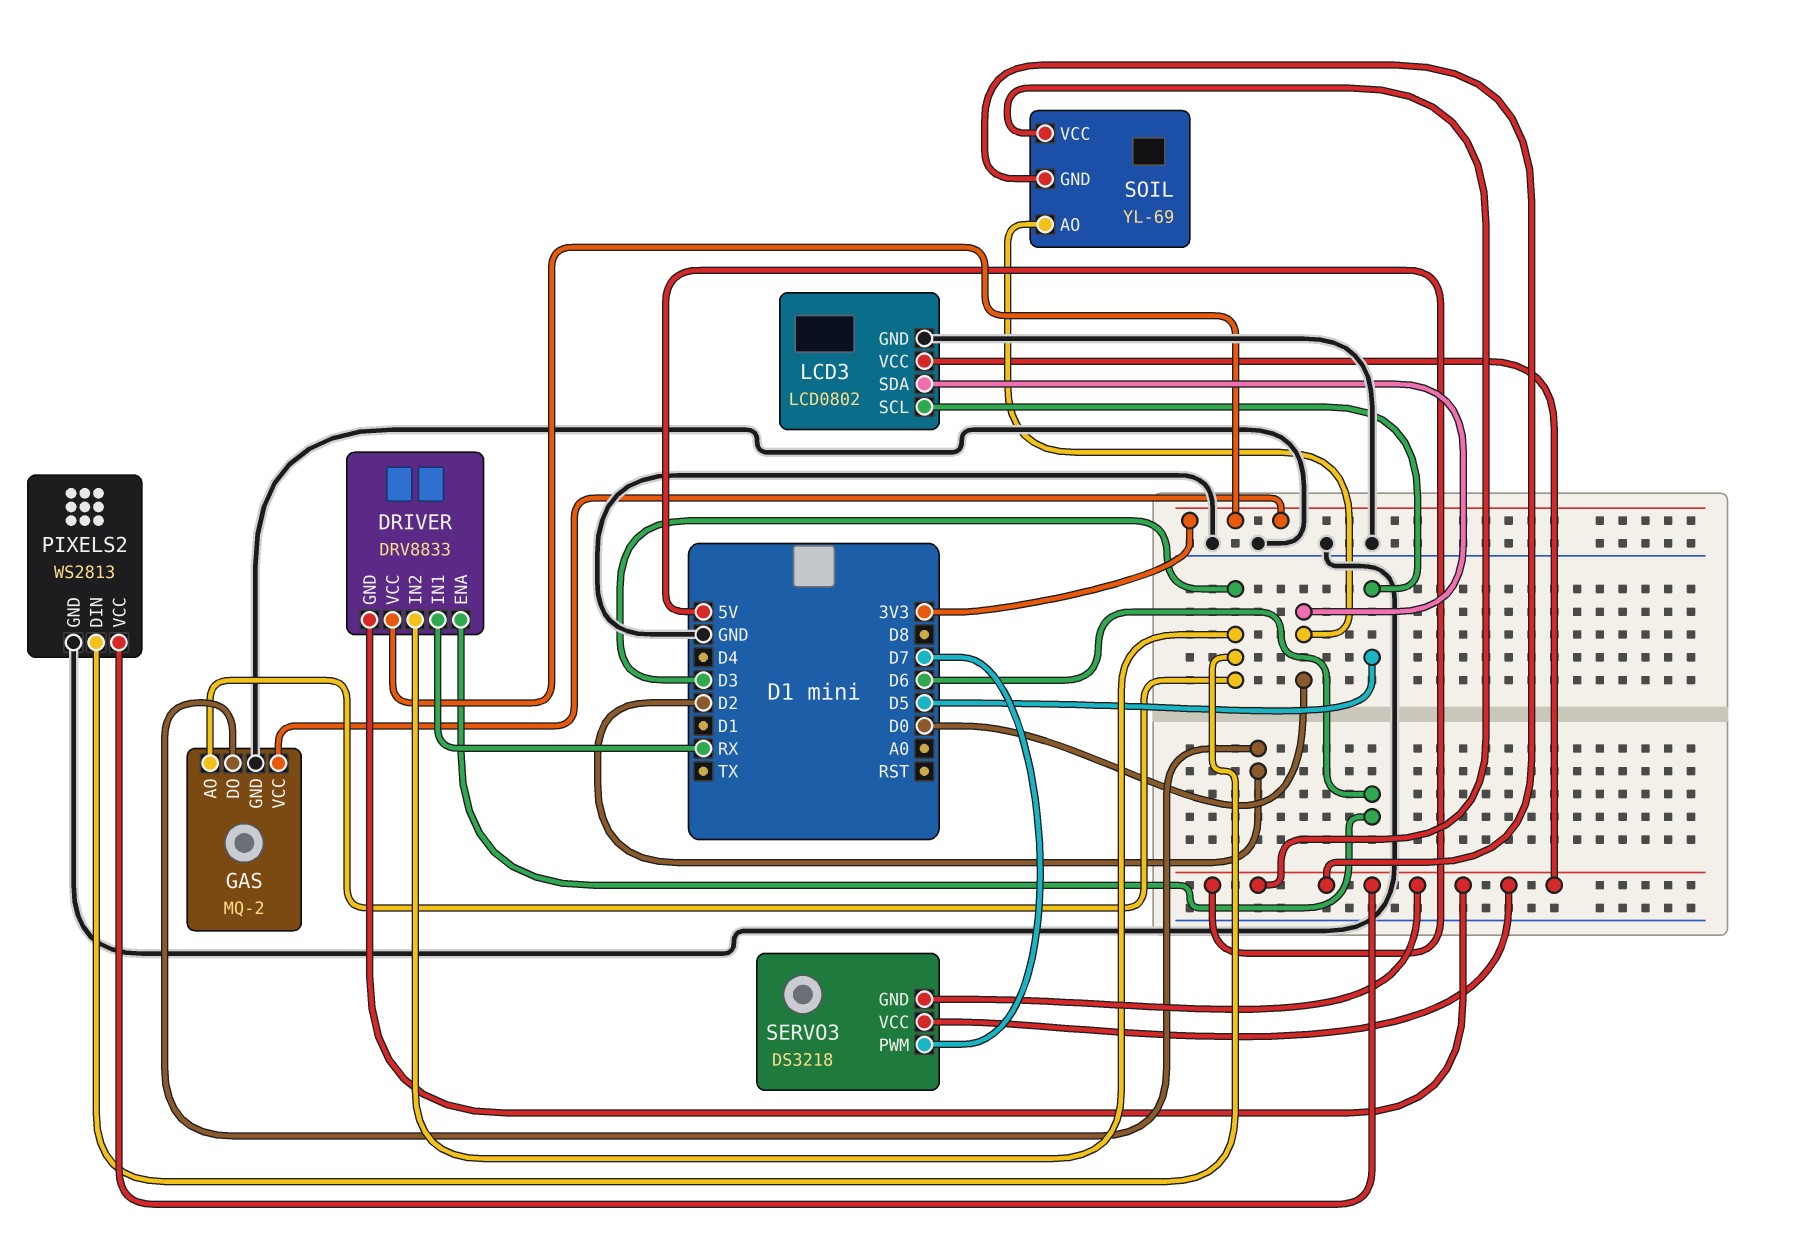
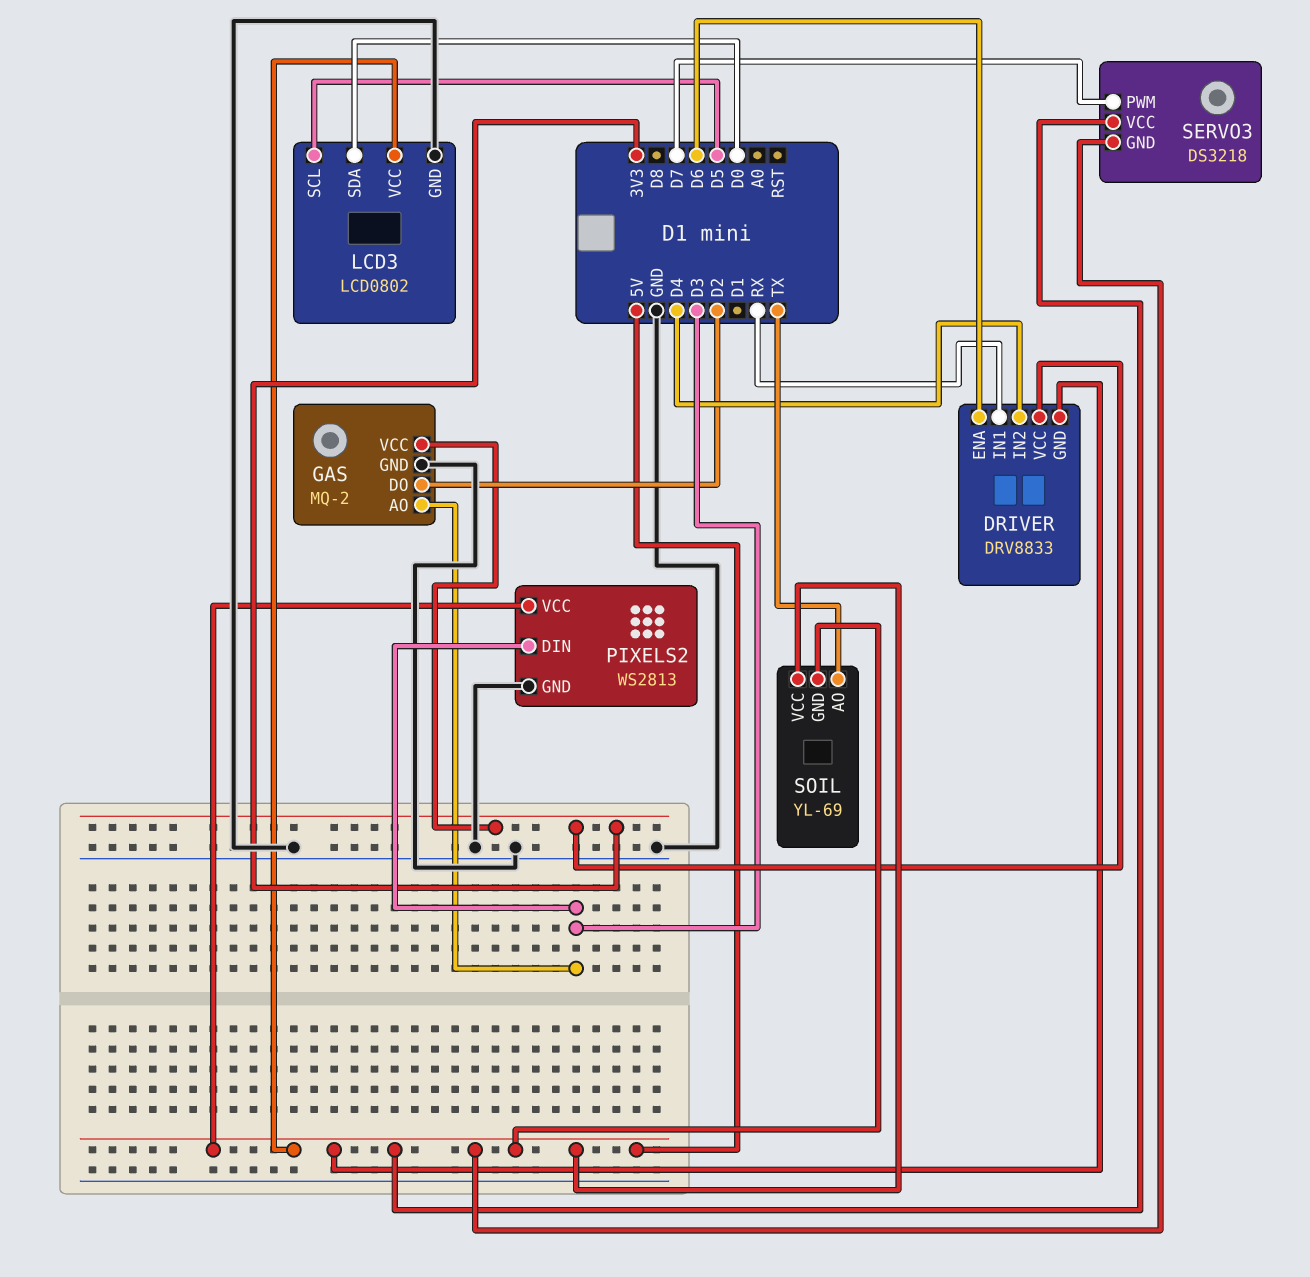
DRIVER pin IN2: D3 -> D4
SOIL pin AO: D0 -> TX

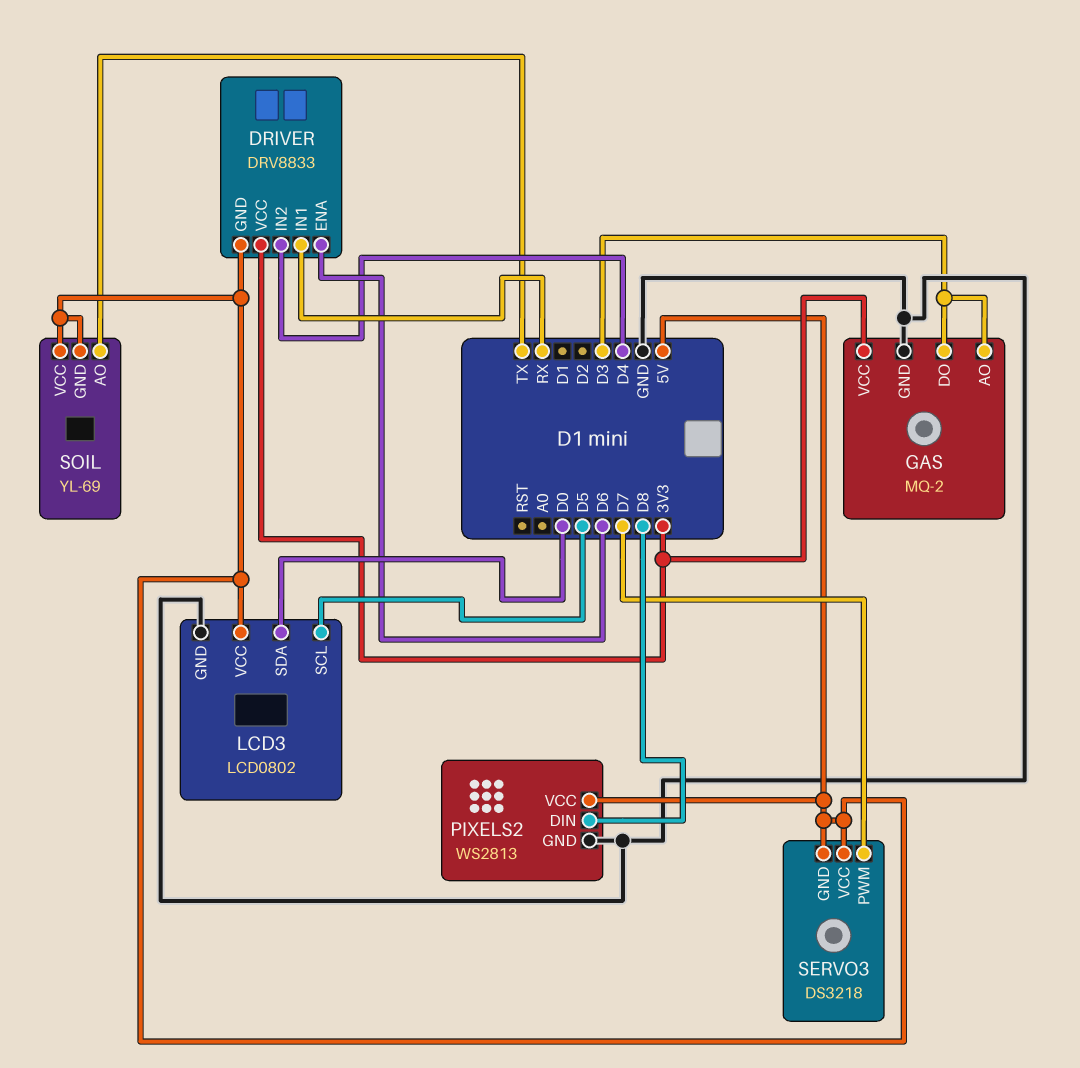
GAS pin DO: D2 -> D3
PIXELS2 pin DIN: D3 -> D8

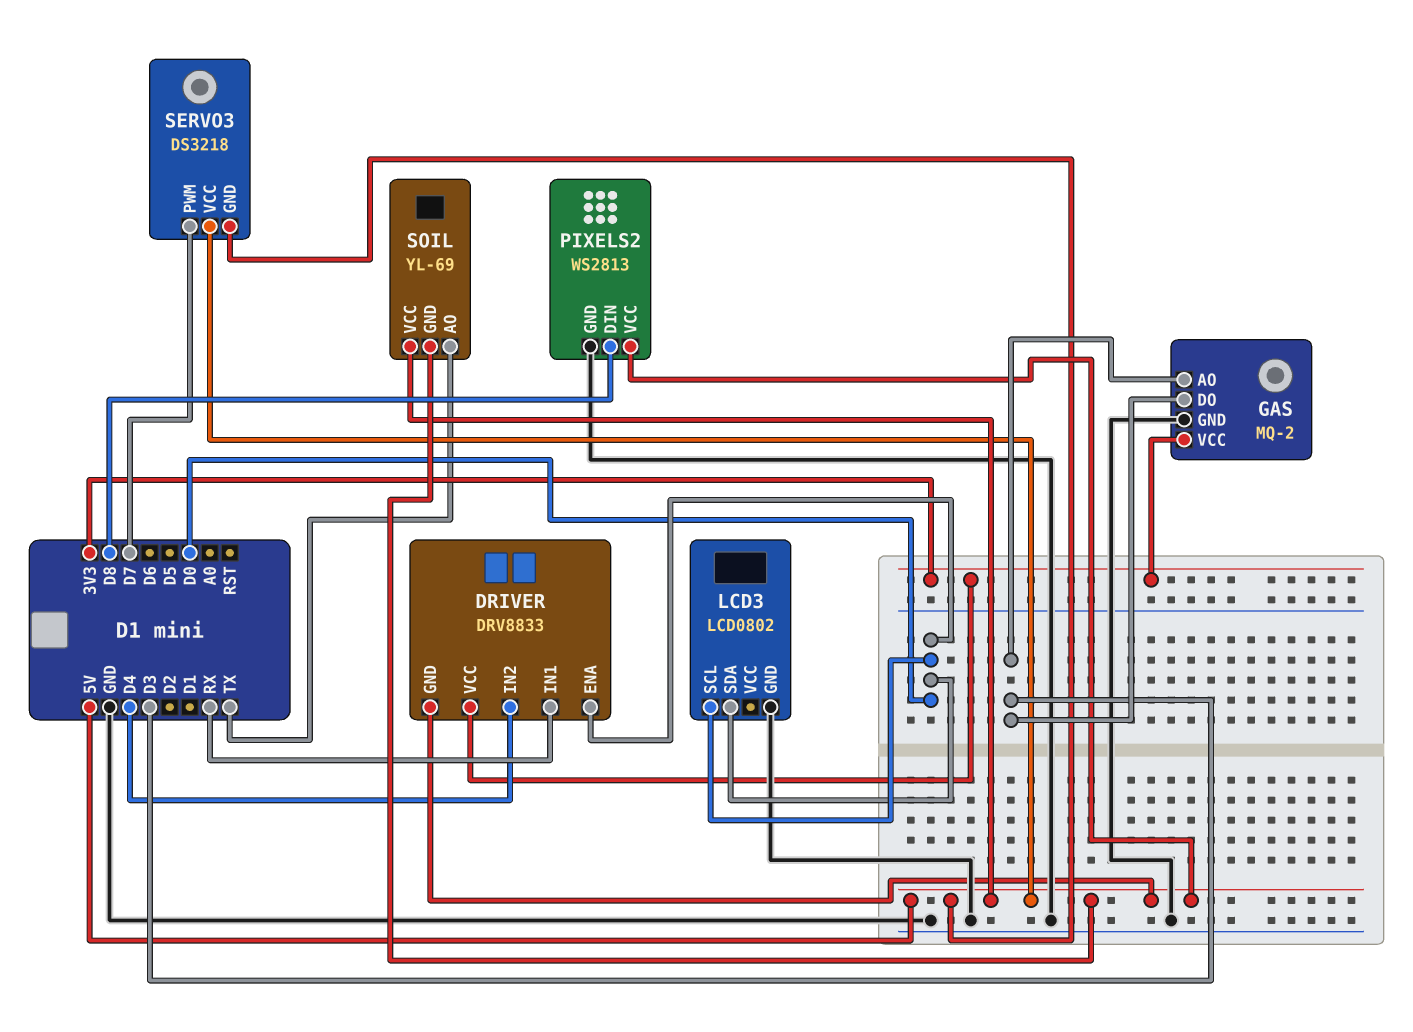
DRIVER pin ENA: D6 -> D0
LCD3 pin SCL: D5 -> D0
LCD3 pin VCC: 5V -> none

